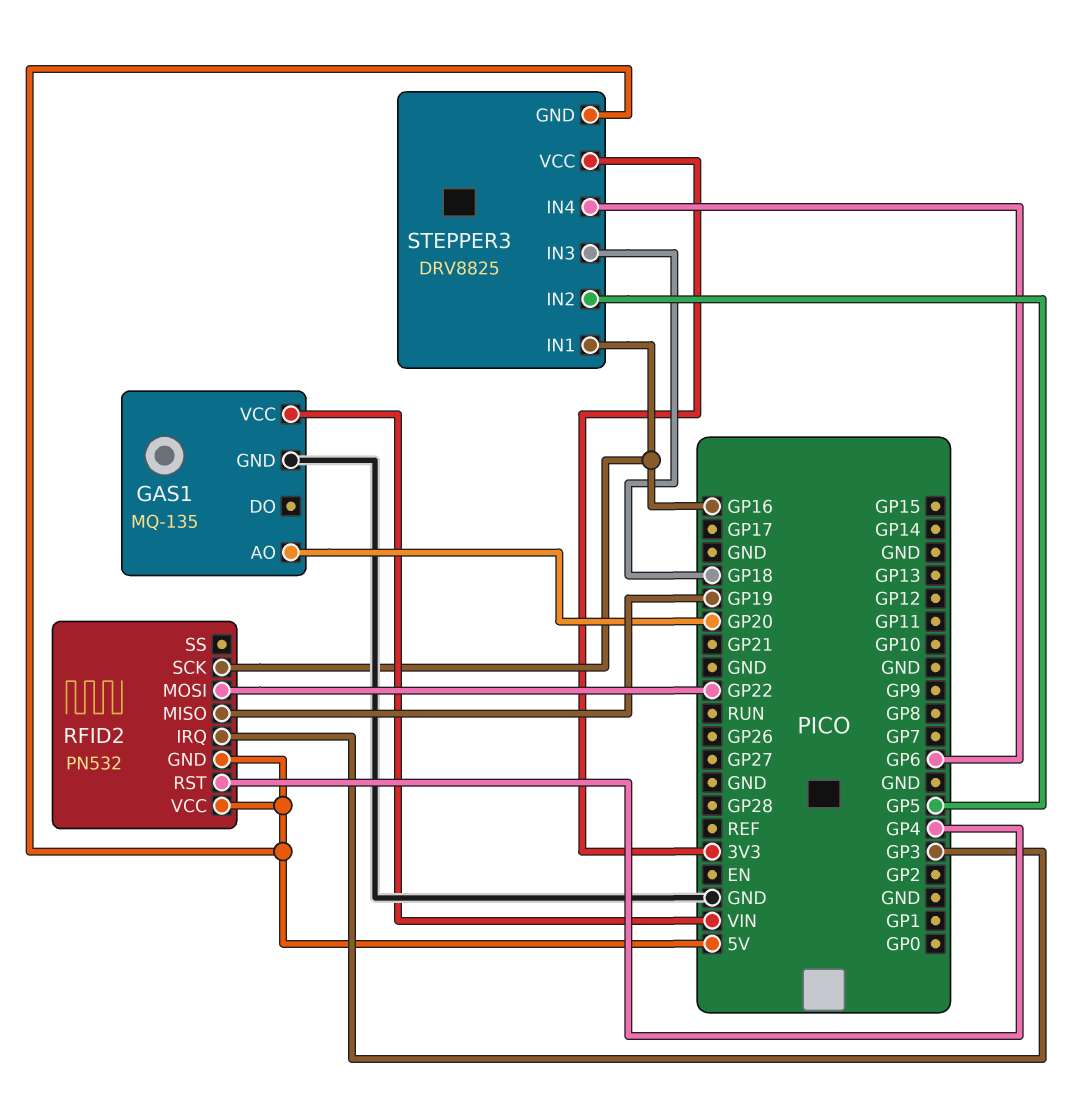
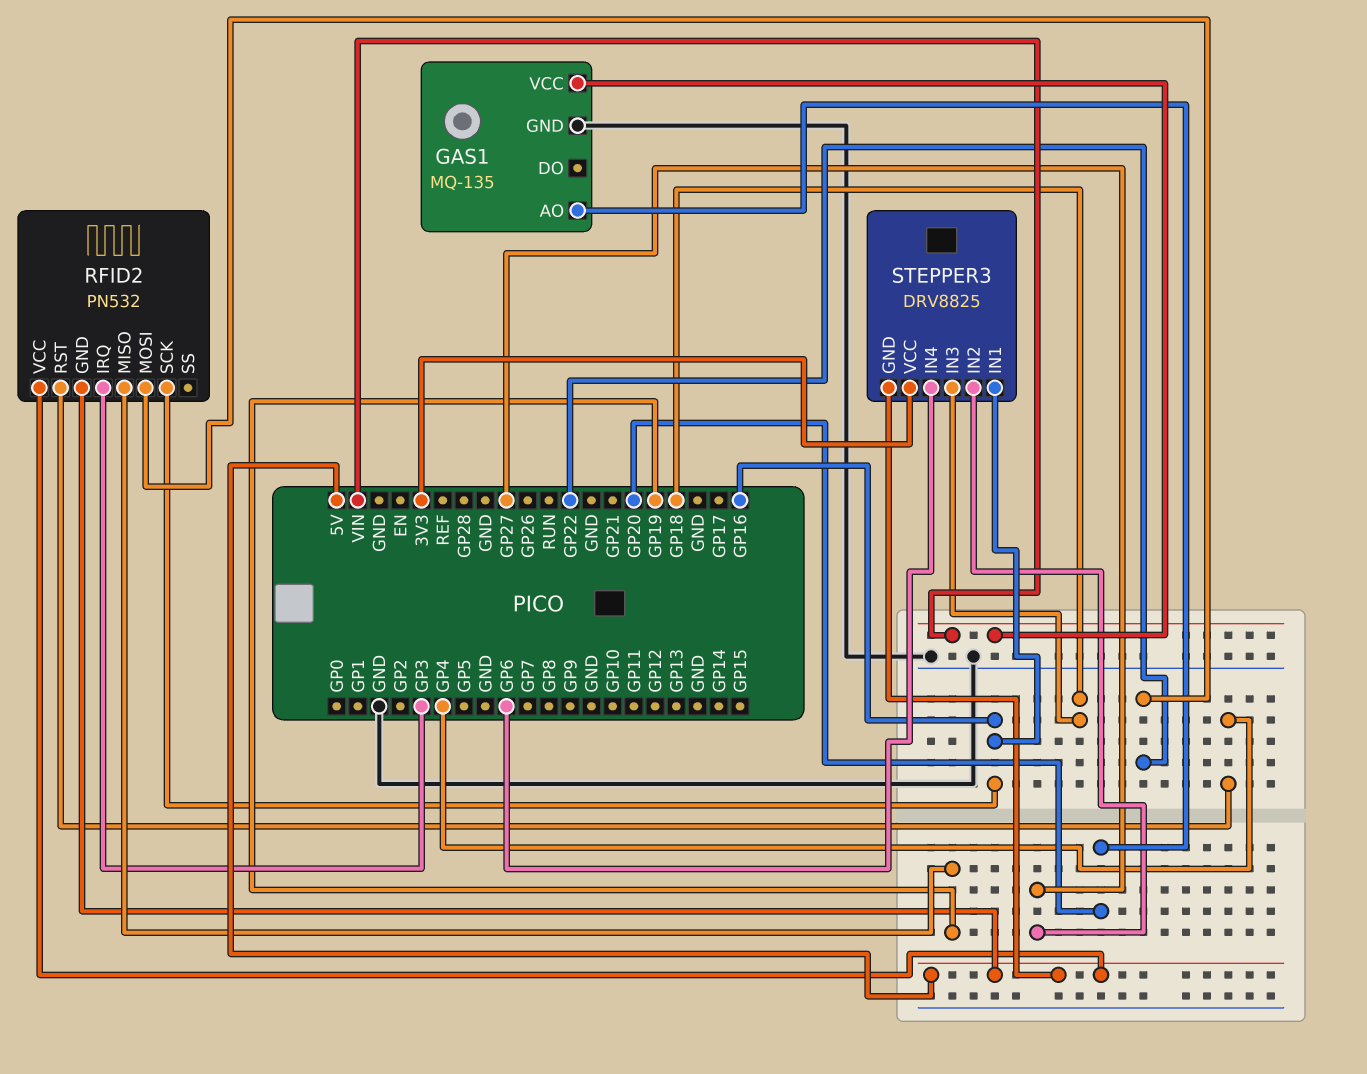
STEPPER3 pin IN2: GP5 -> GP27

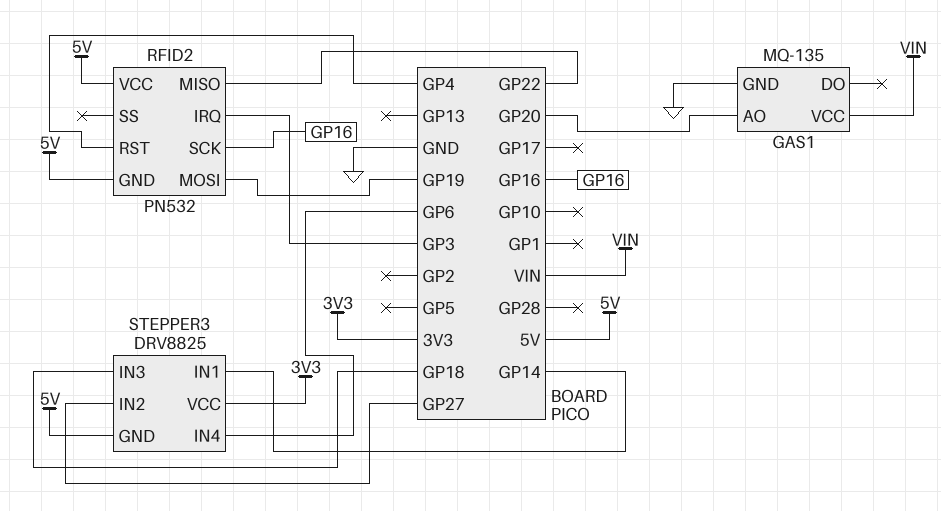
RFID2 pin MISO: GP19 -> GP22
RFID2 pin MOSI: GP22 -> GP19
STEPPER3 pin IN1: GP16 -> GP14

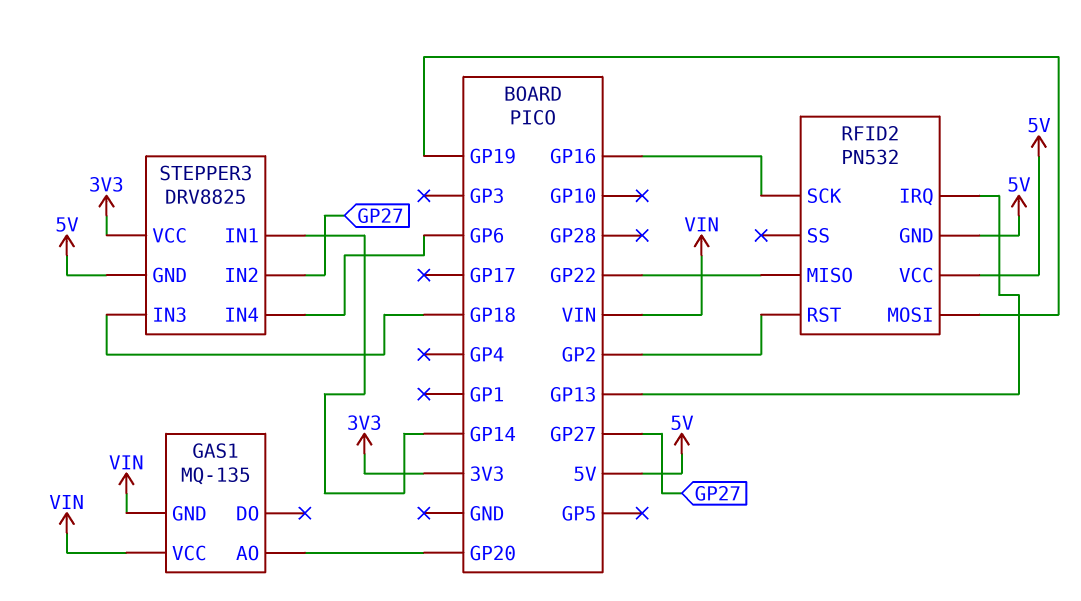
GAS1 pin GND: GND -> VIN
RFID2 pin IRQ: GP3 -> GP13
RFID2 pin RST: GP4 -> GP2

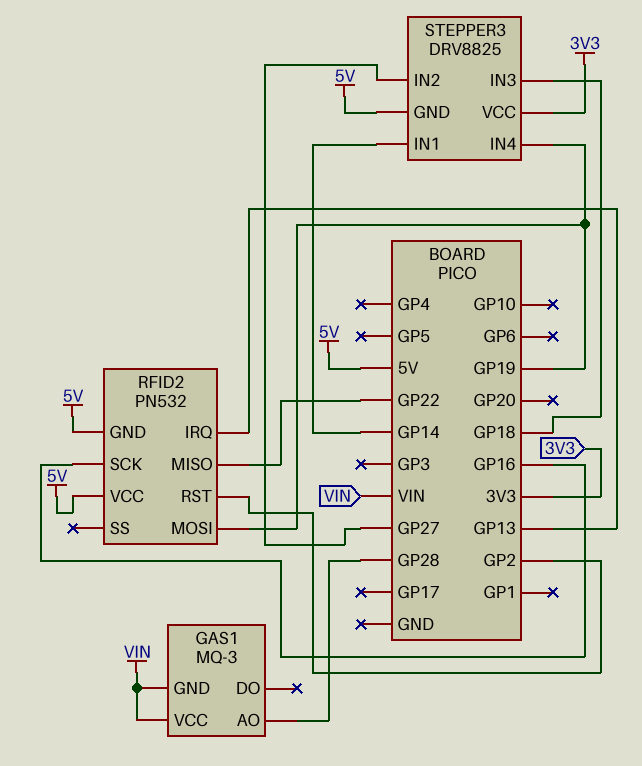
GAS1: MQ-135 -> MQ-3
GAS1 pin AO: GP20 -> GP28
STEPPER3 pin IN4: GP6 -> GP19

